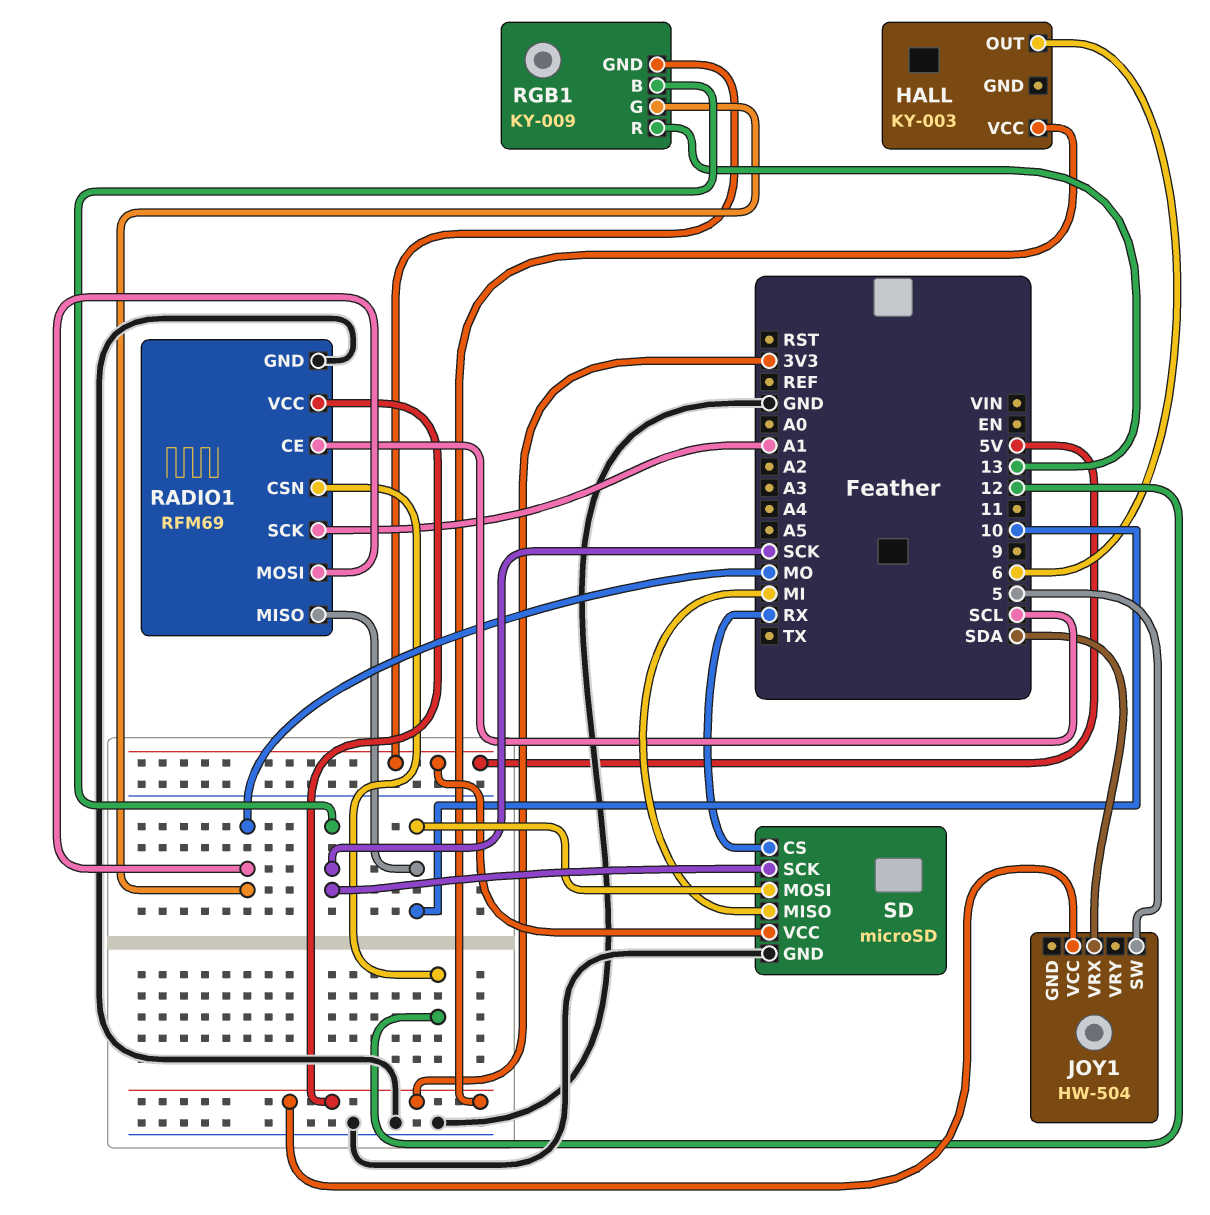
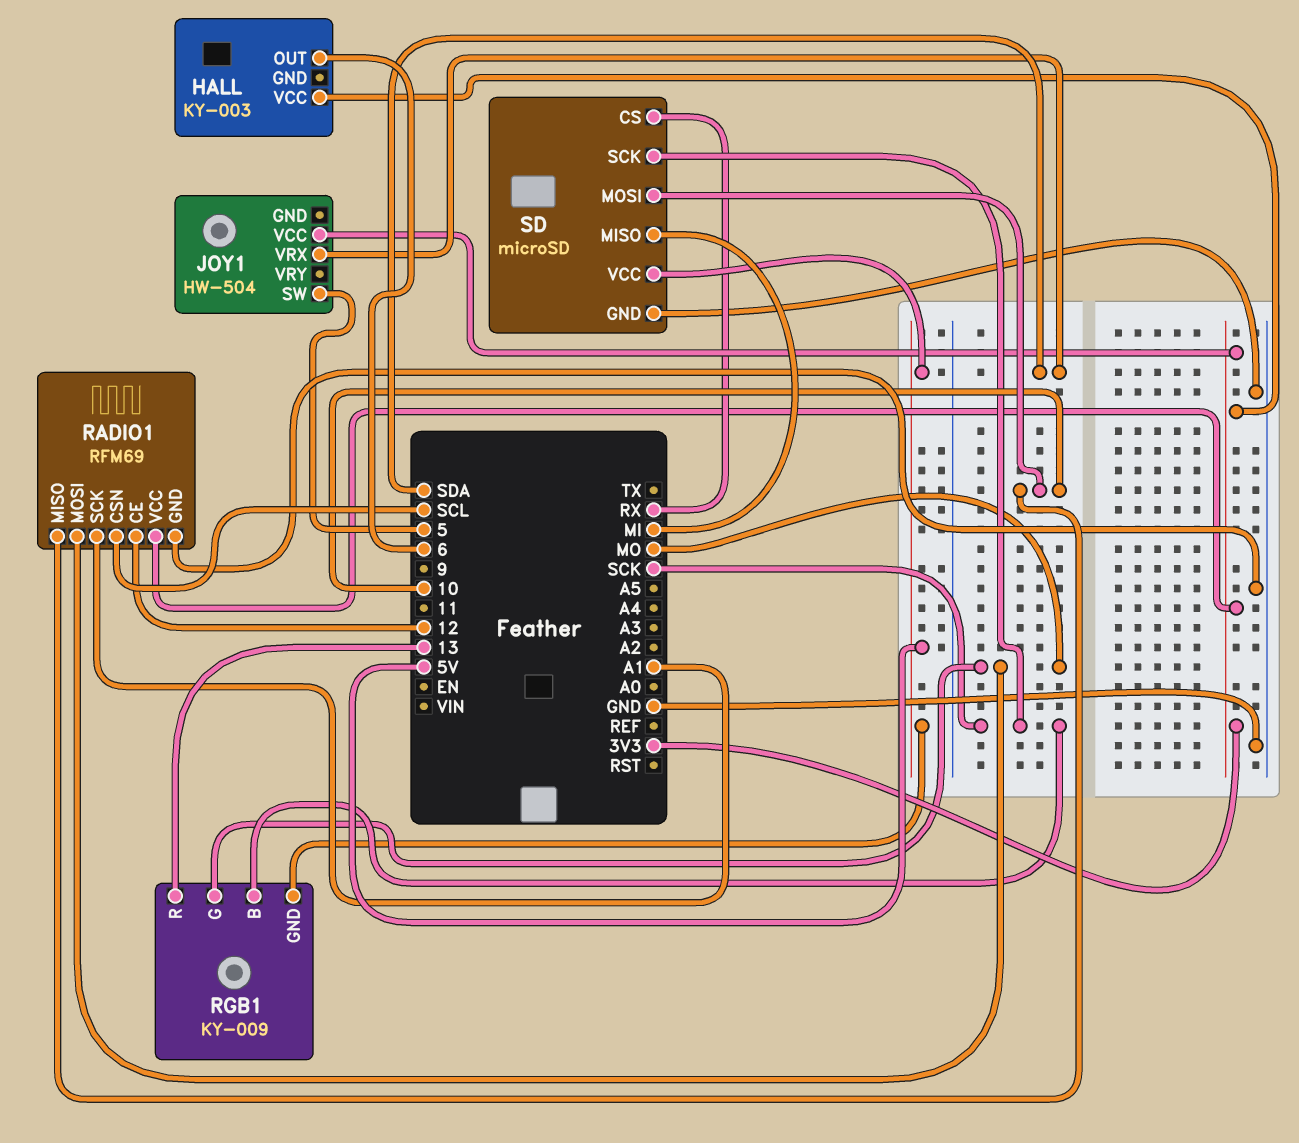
RADIO1 pin CE: SCL -> 12
RADIO1 pin CSN: 12 -> SCL

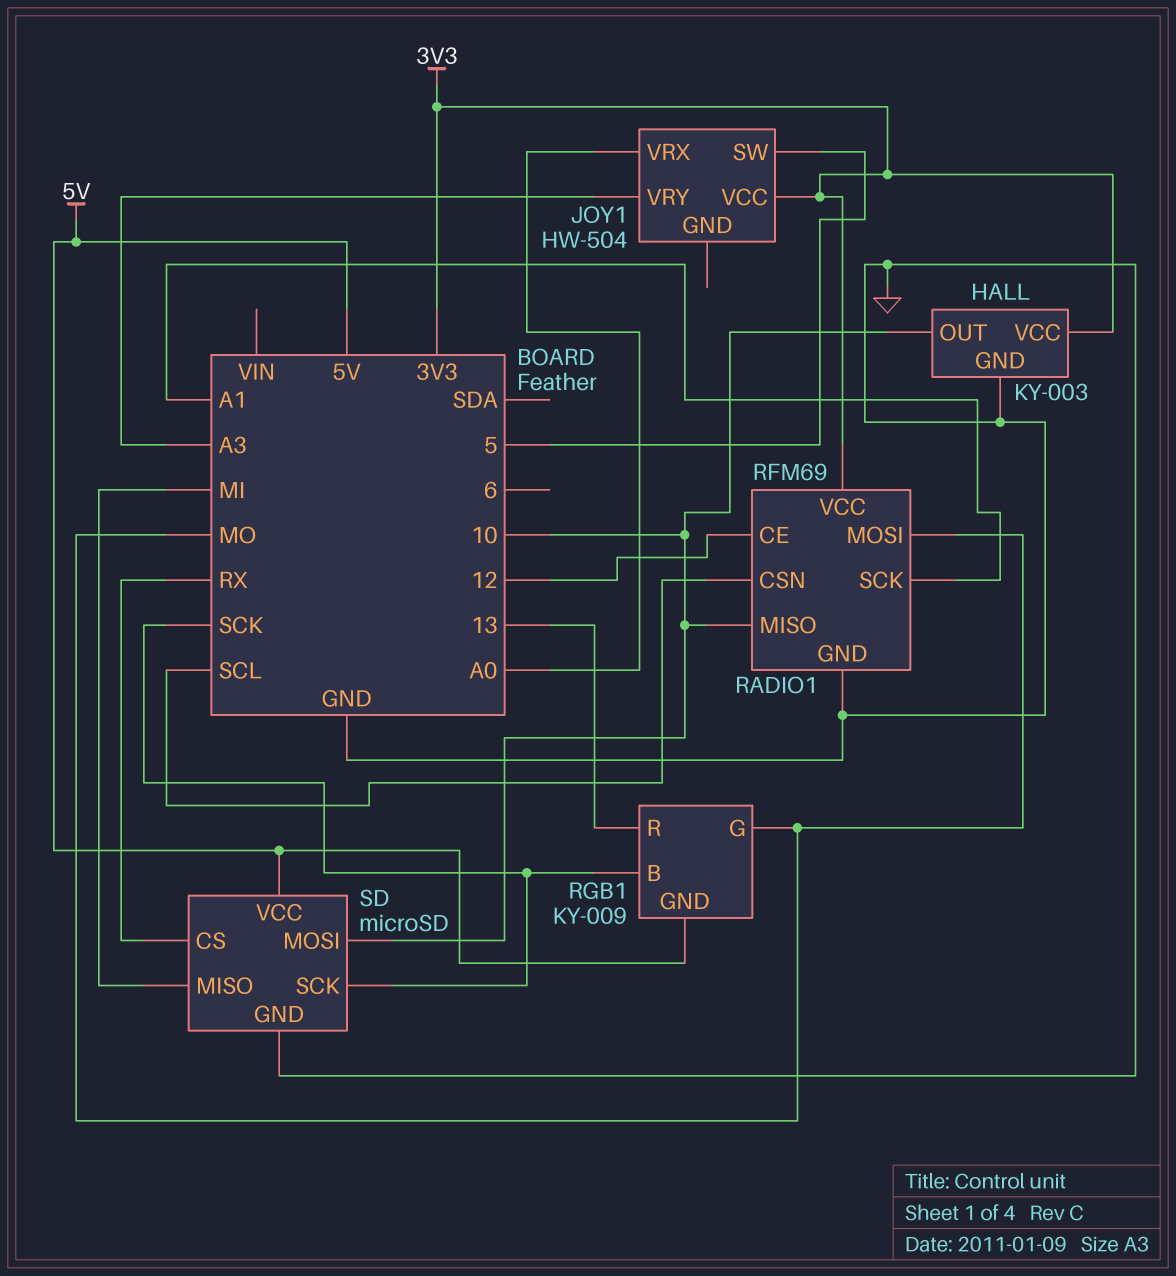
HALL pin GND: none -> GND
HALL pin OUT: 6 -> 10
JOY1 pin VRX: SDA -> A0
JOY1 pin VRY: none -> A3

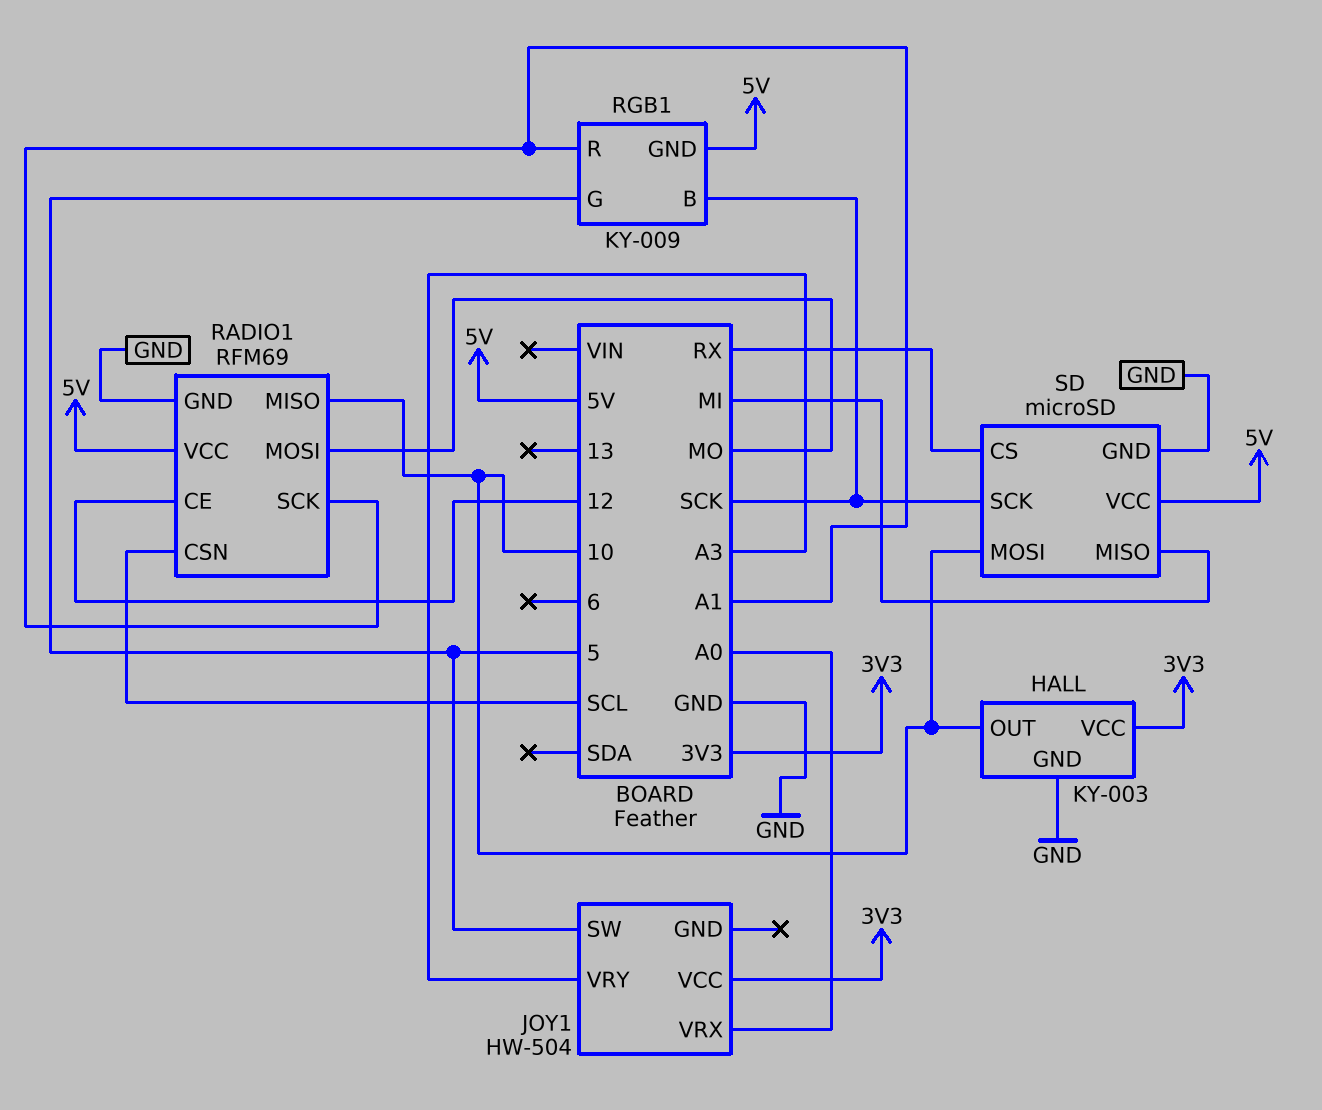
RADIO1 pin VCC: 3V3 -> 5V
RGB1 pin G: MO -> 5
RGB1 pin R: 13 -> A1

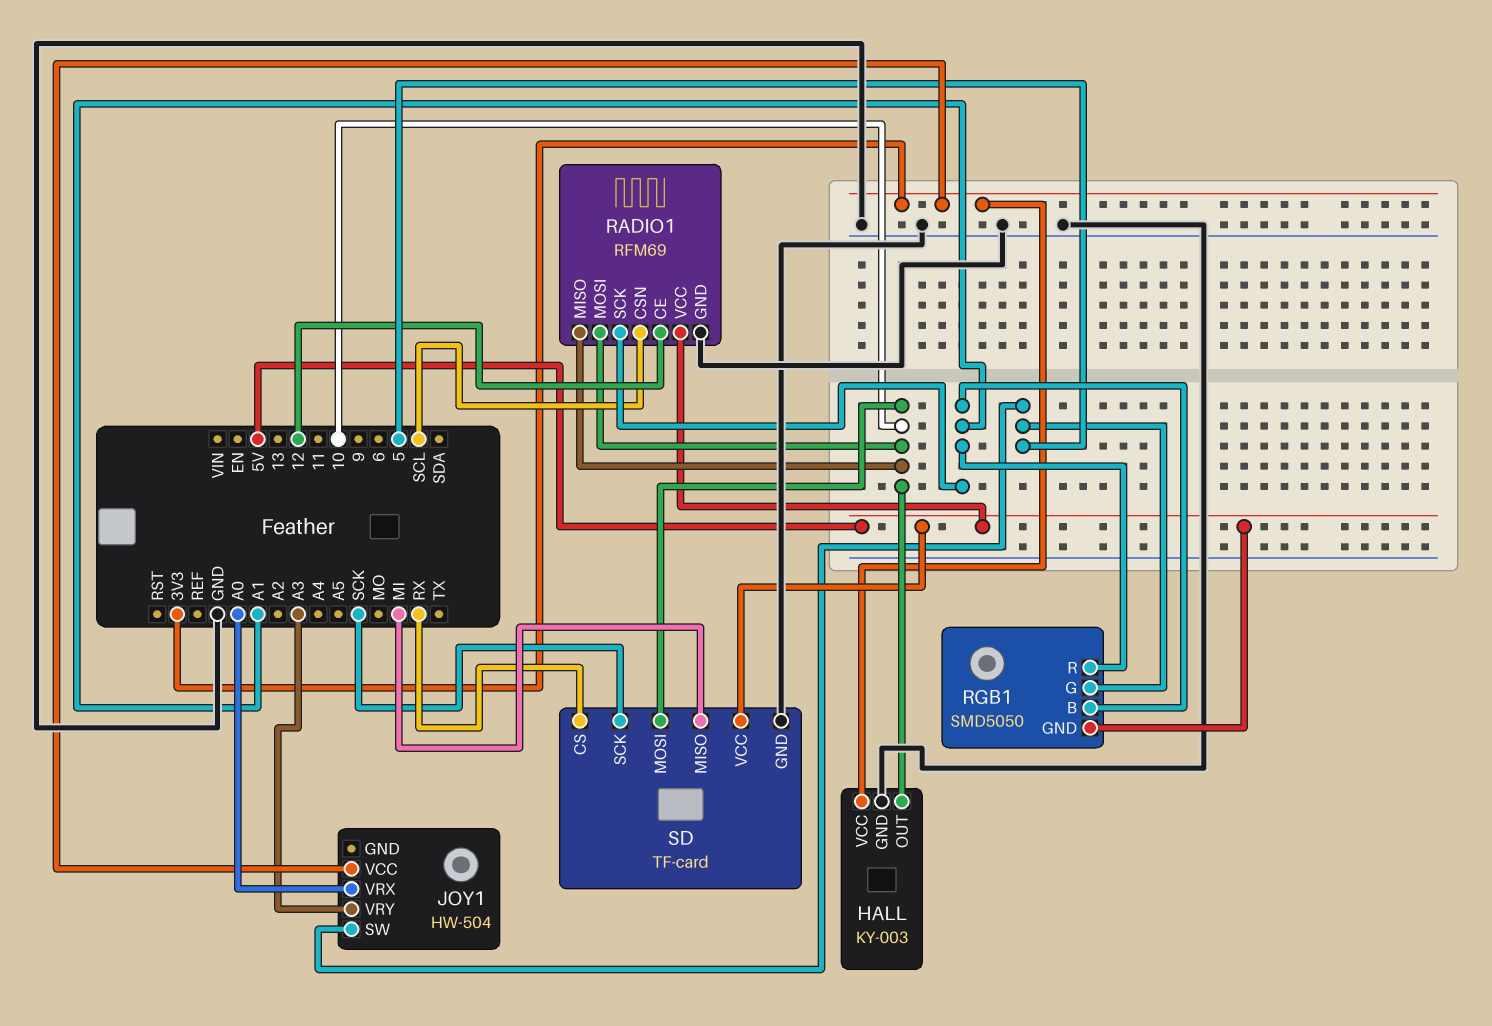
RADIO1 pin MOSI: MO -> 10
RGB1: KY-009 -> SMD5050
RGB1 pin B: SCK -> A1
SD: microSD -> TF-card

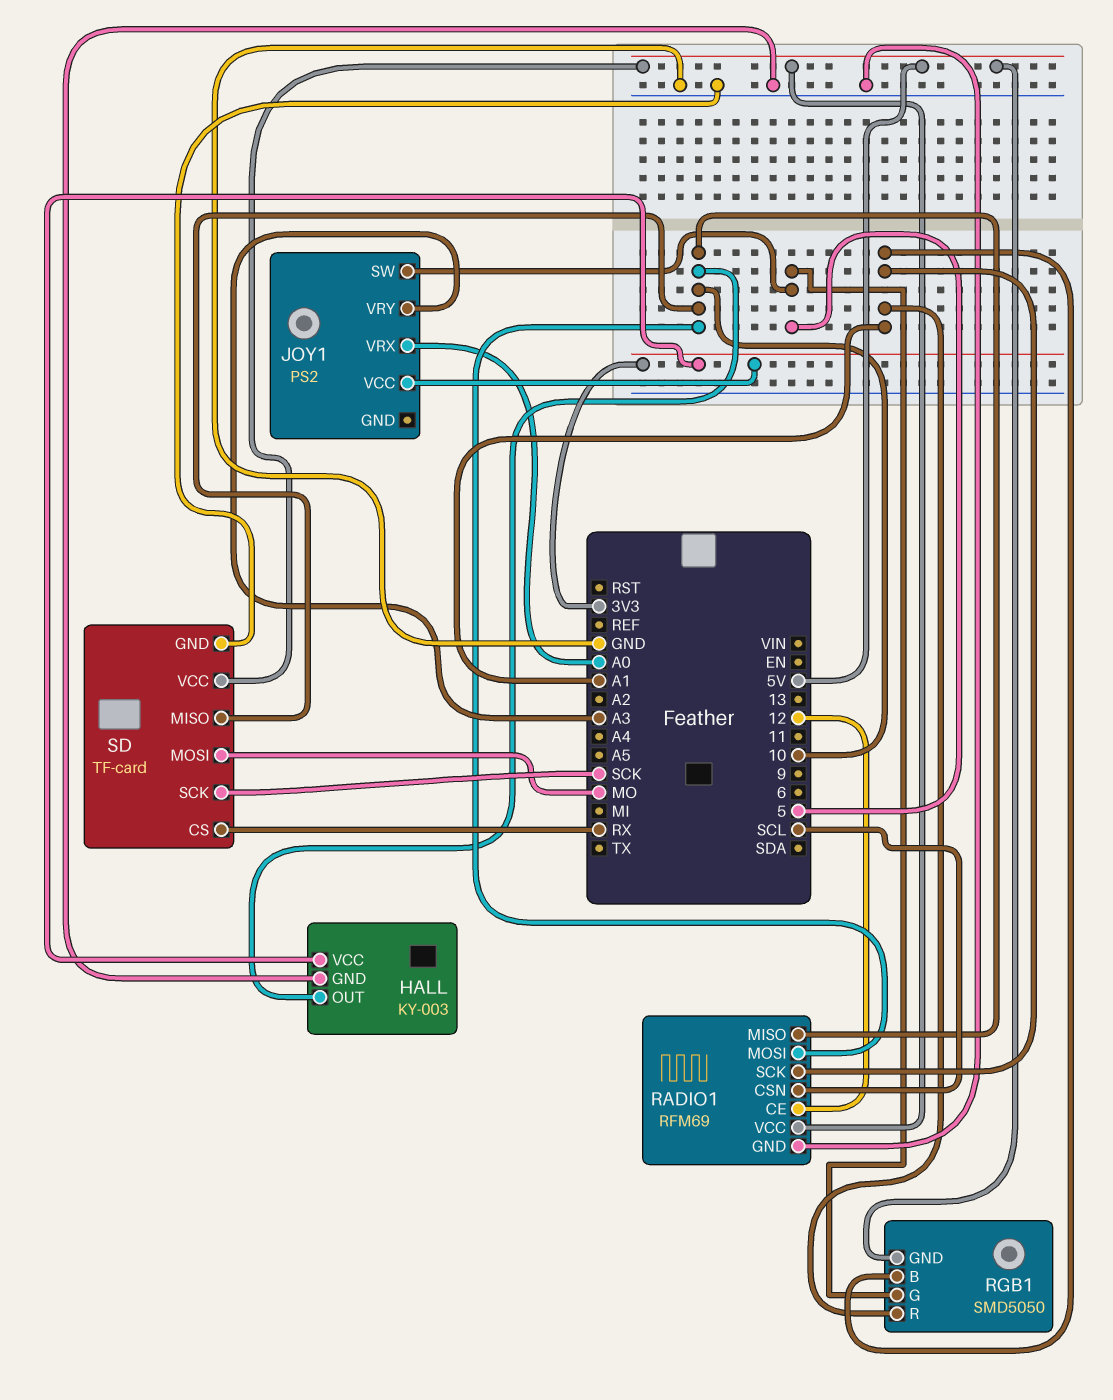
JOY1: HW-504 -> PS2
SD pin MISO: MI -> 10
SD pin MOSI: 10 -> MO

